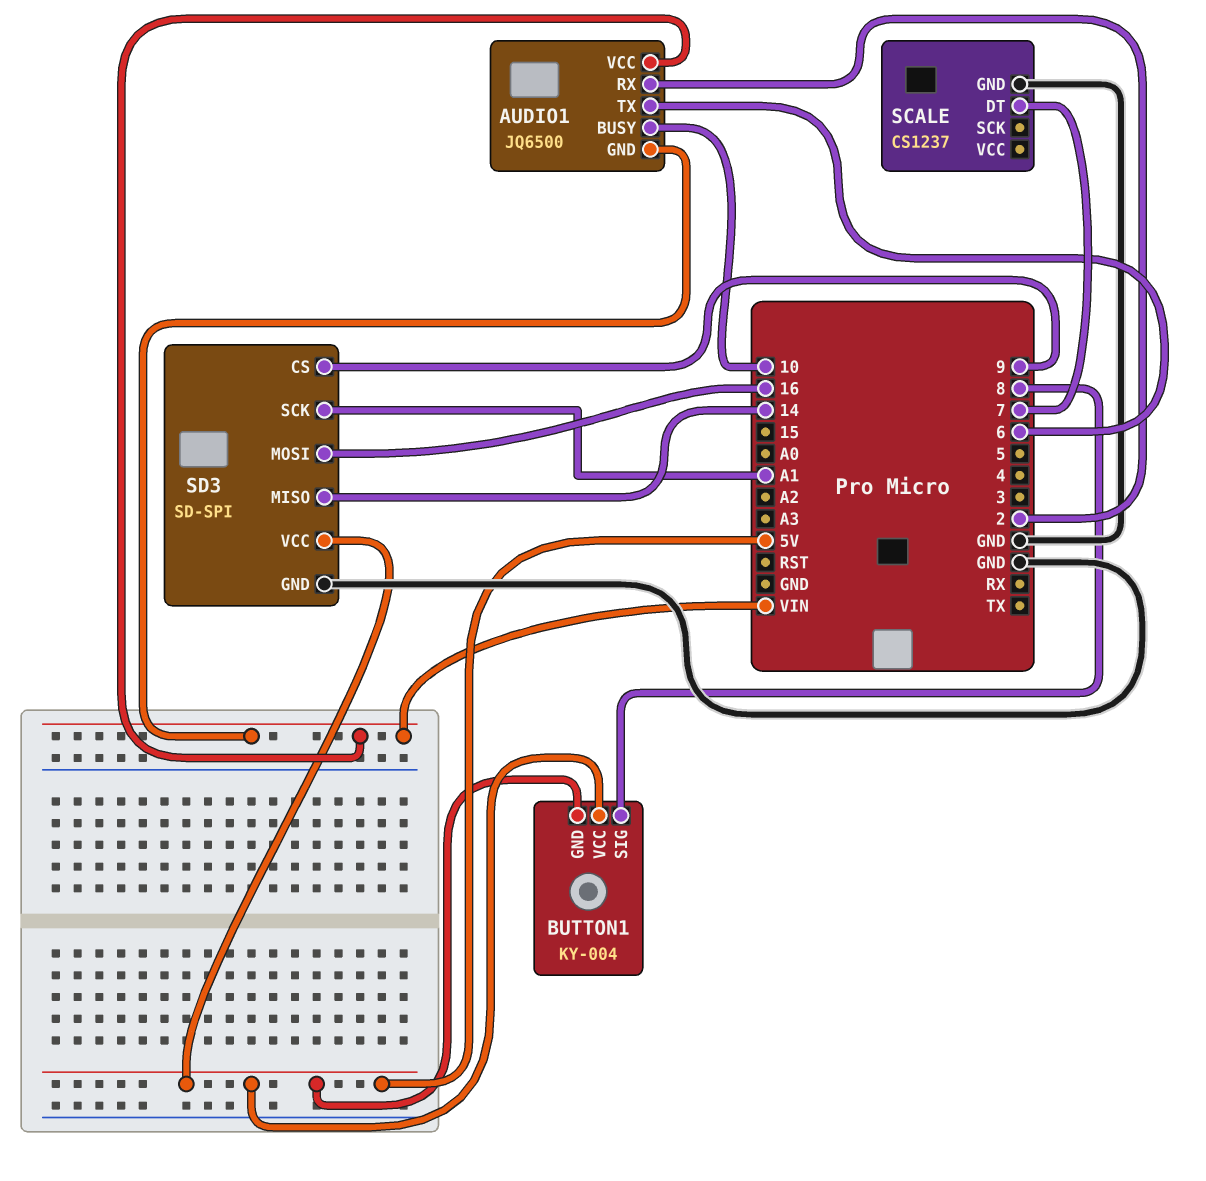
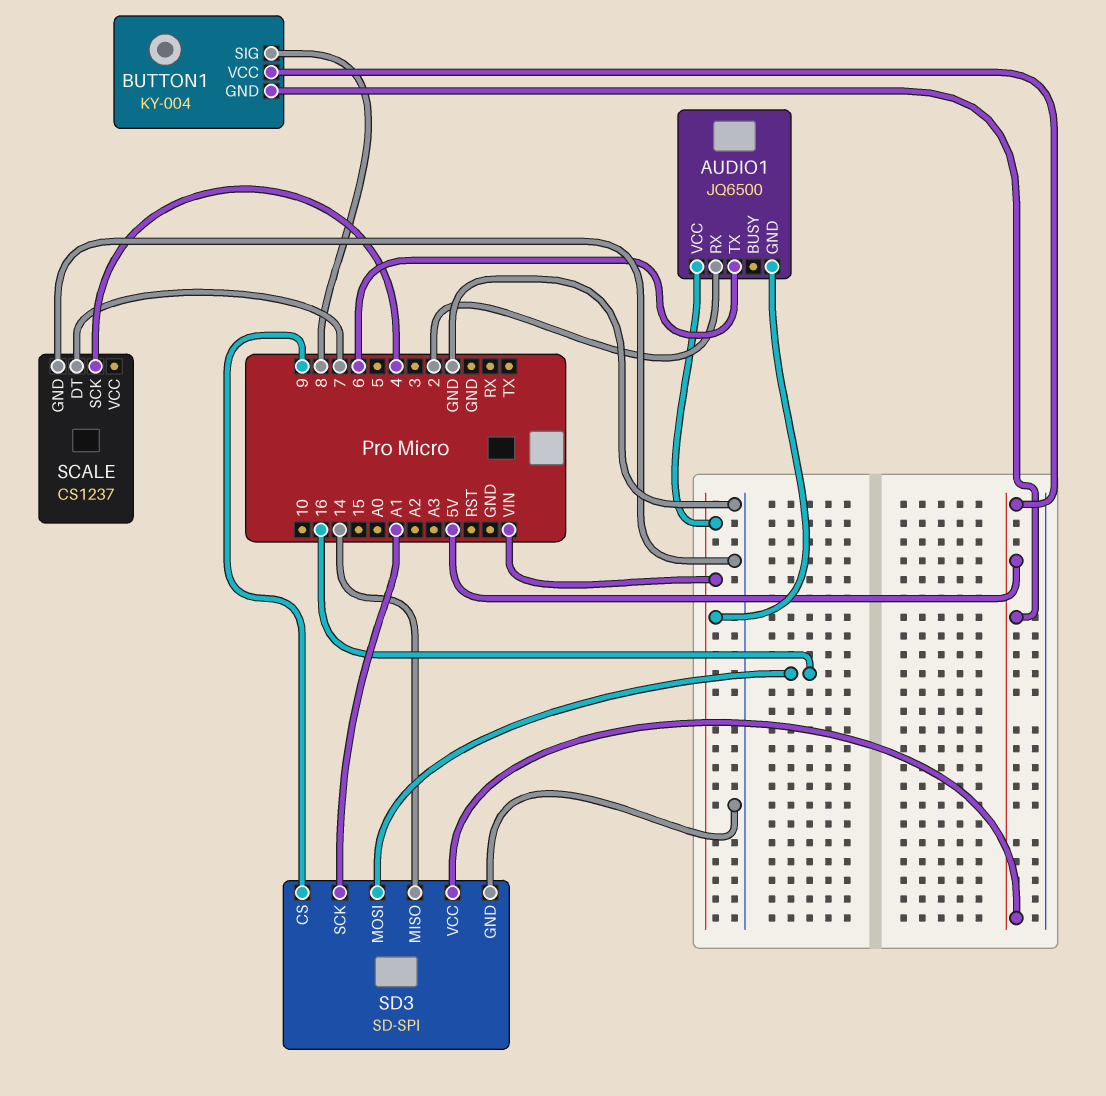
AUDIO1 pin BUSY: 10 -> none
SCALE pin SCK: none -> 4

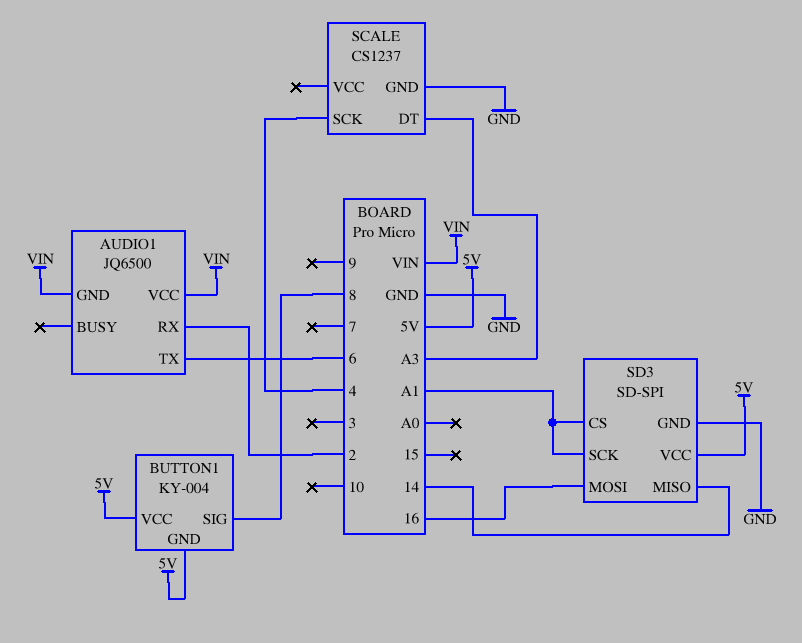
SCALE pin DT: 7 -> A3
SD3 pin CS: 9 -> A1

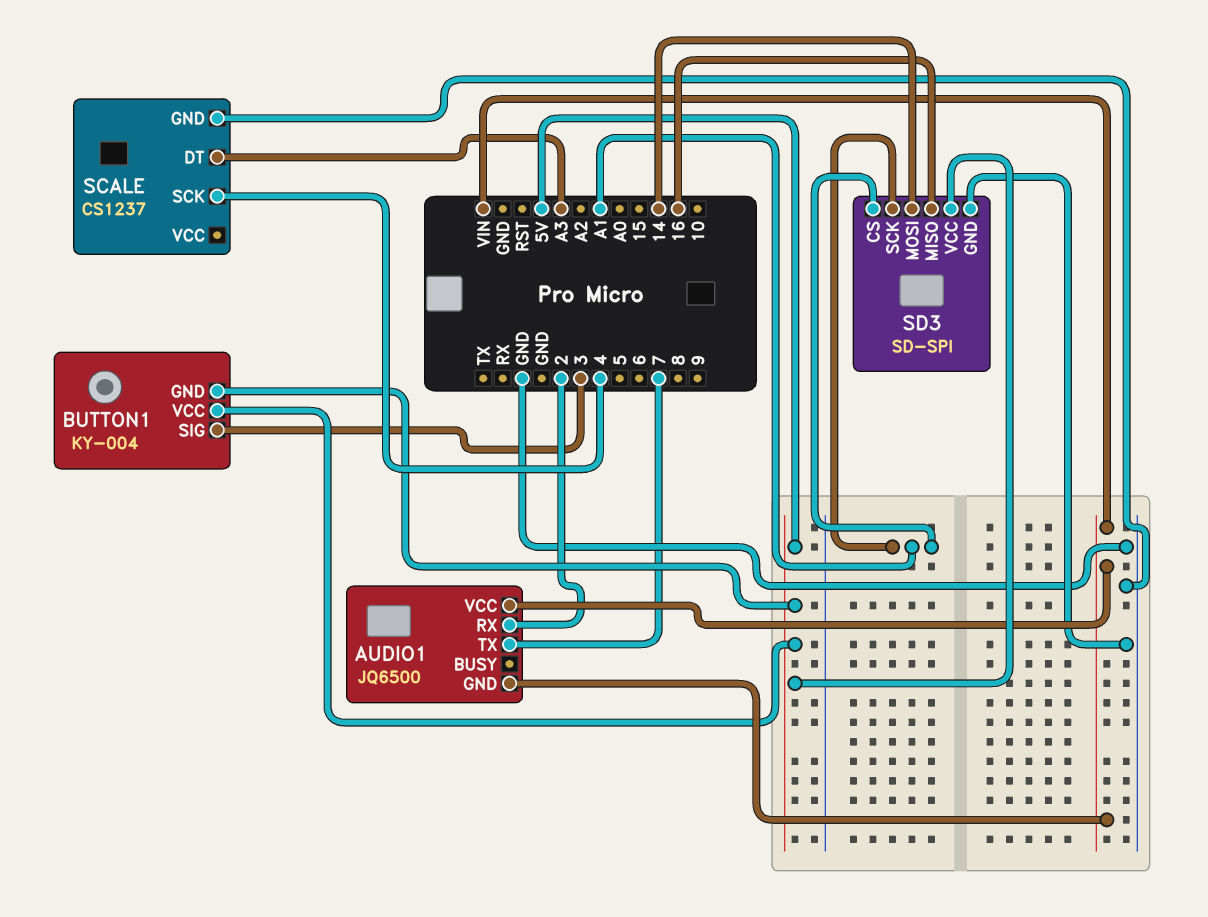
AUDIO1 pin TX: 6 -> 7
BUTTON1 pin SIG: 8 -> 3
SD3 pin MISO: 14 -> 16
SD3 pin MOSI: 16 -> 14

